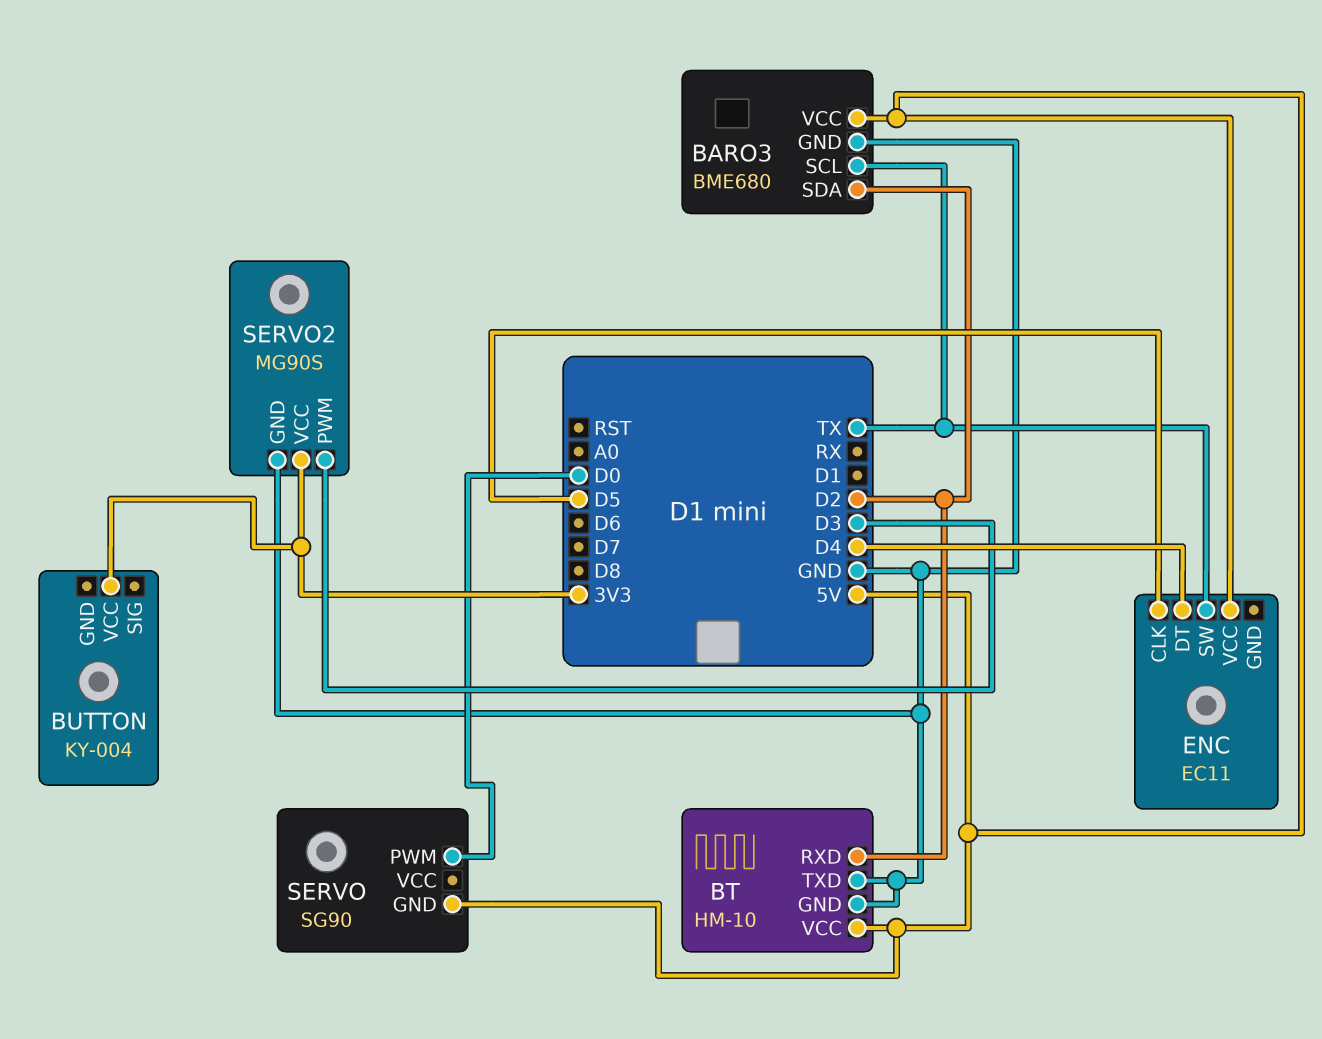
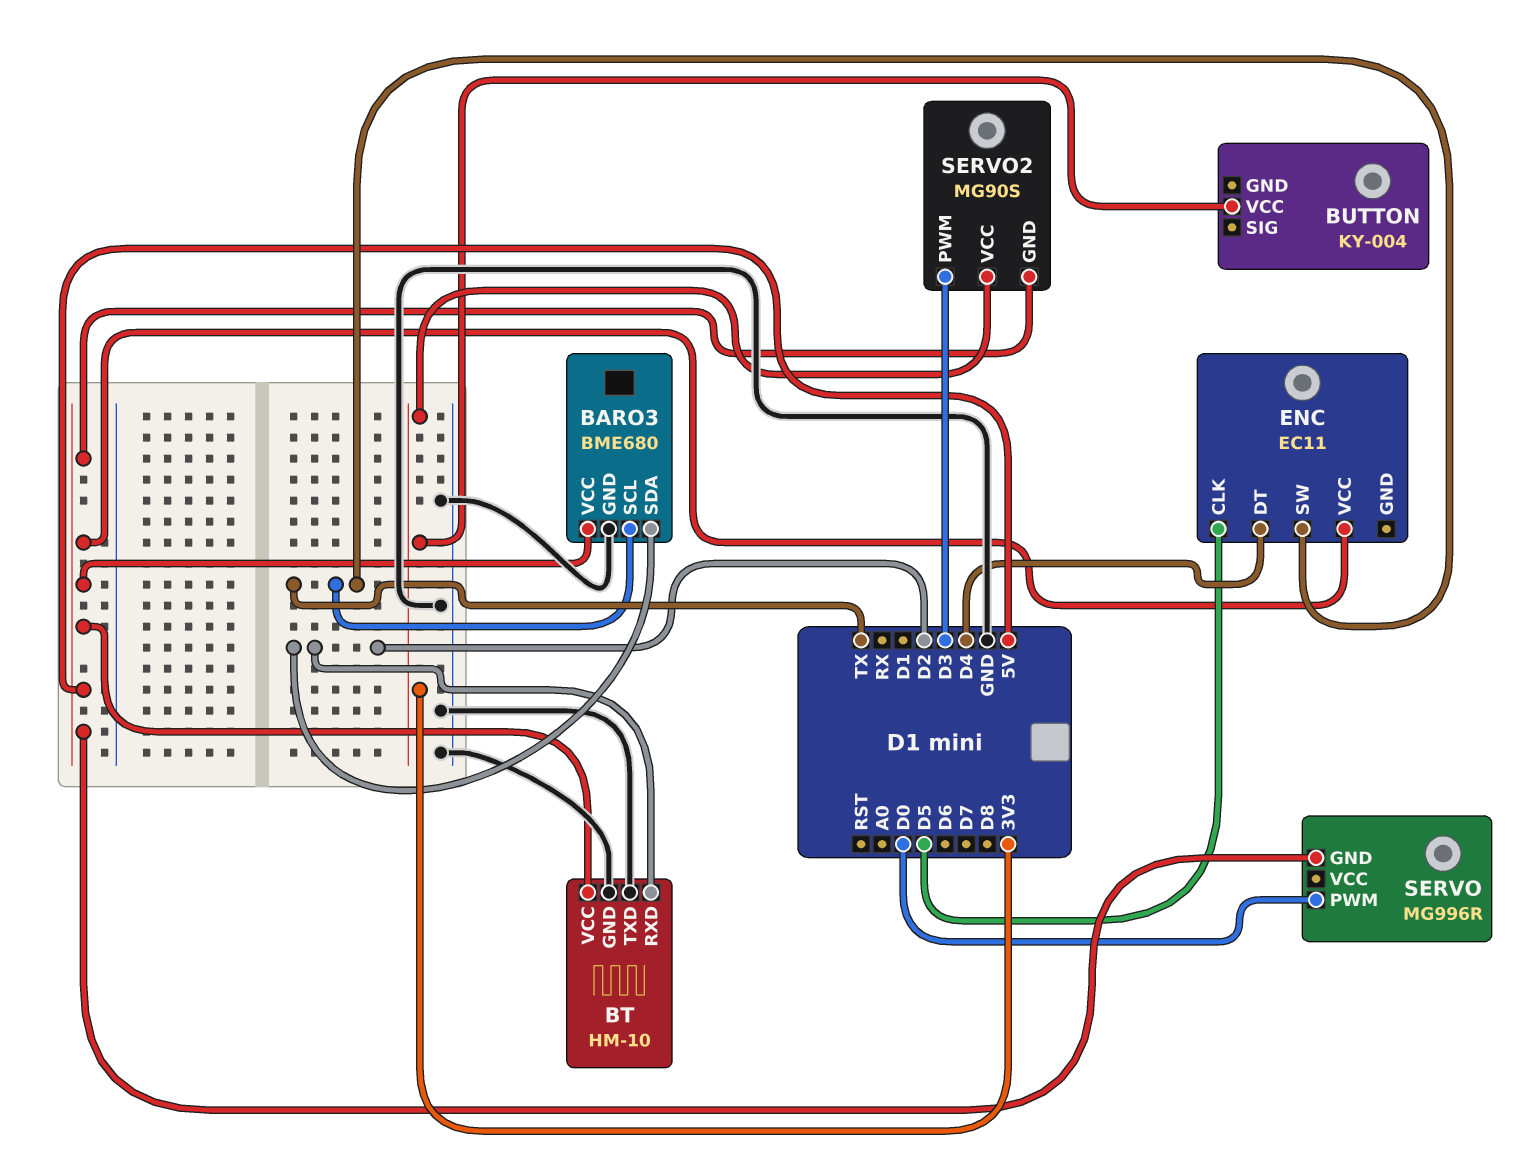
SERVO: SG90 -> MG996R
SERVO2 pin GND: GND -> 5V

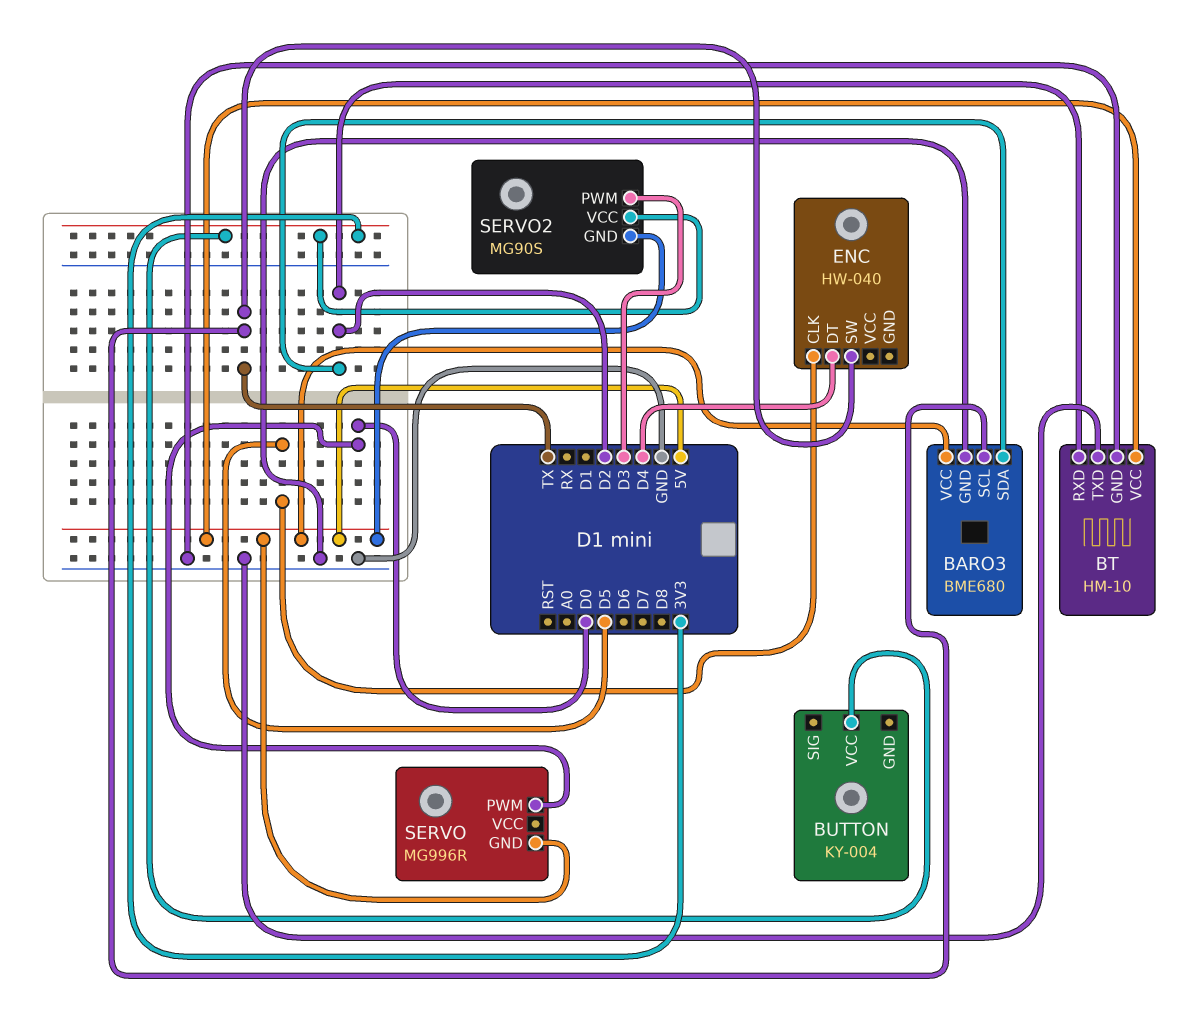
ENC: EC11 -> HW-040
ENC pin VCC: 5V -> none

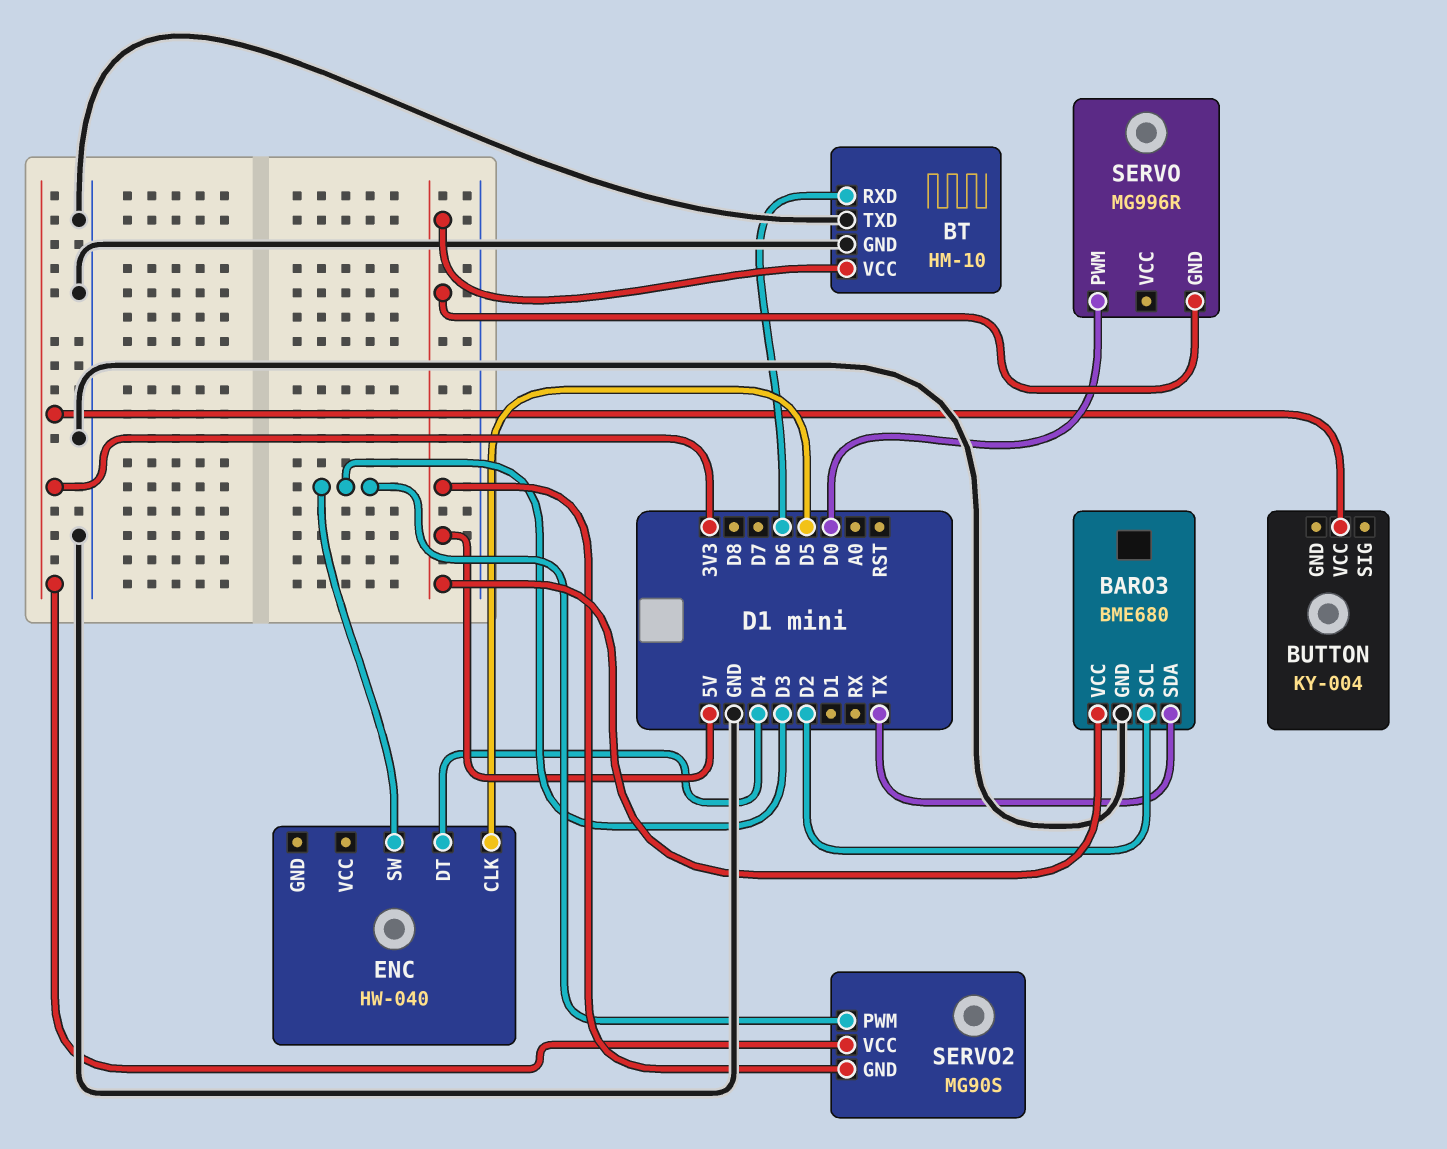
BARO3 pin SCL: TX -> D2
BARO3 pin SDA: D2 -> TX
BT pin RXD: D2 -> D6
ENC pin SW: TX -> D3

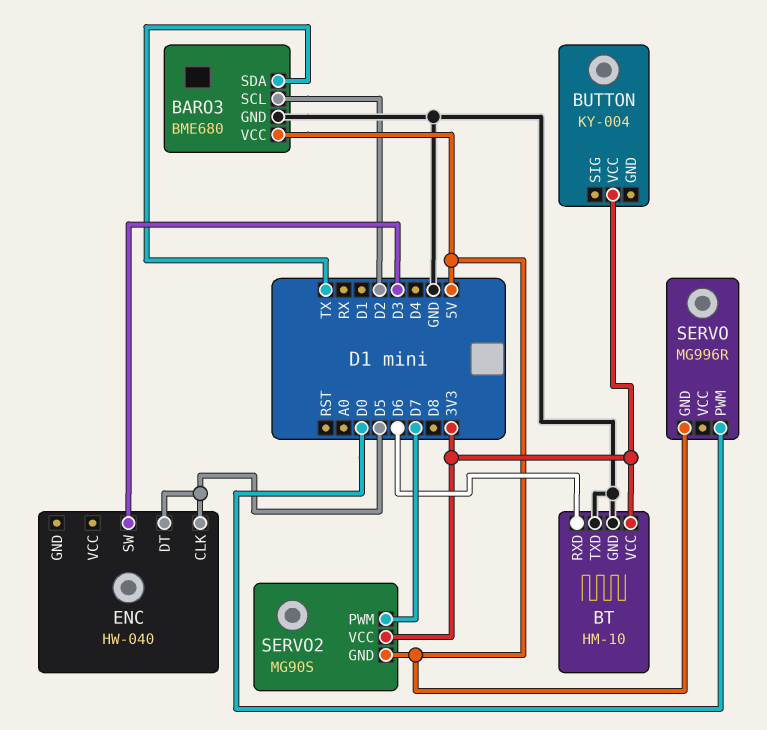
BT pin VCC: 5V -> 3V3
ENC pin DT: D4 -> D5
SERVO2 pin PWM: D3 -> D7

